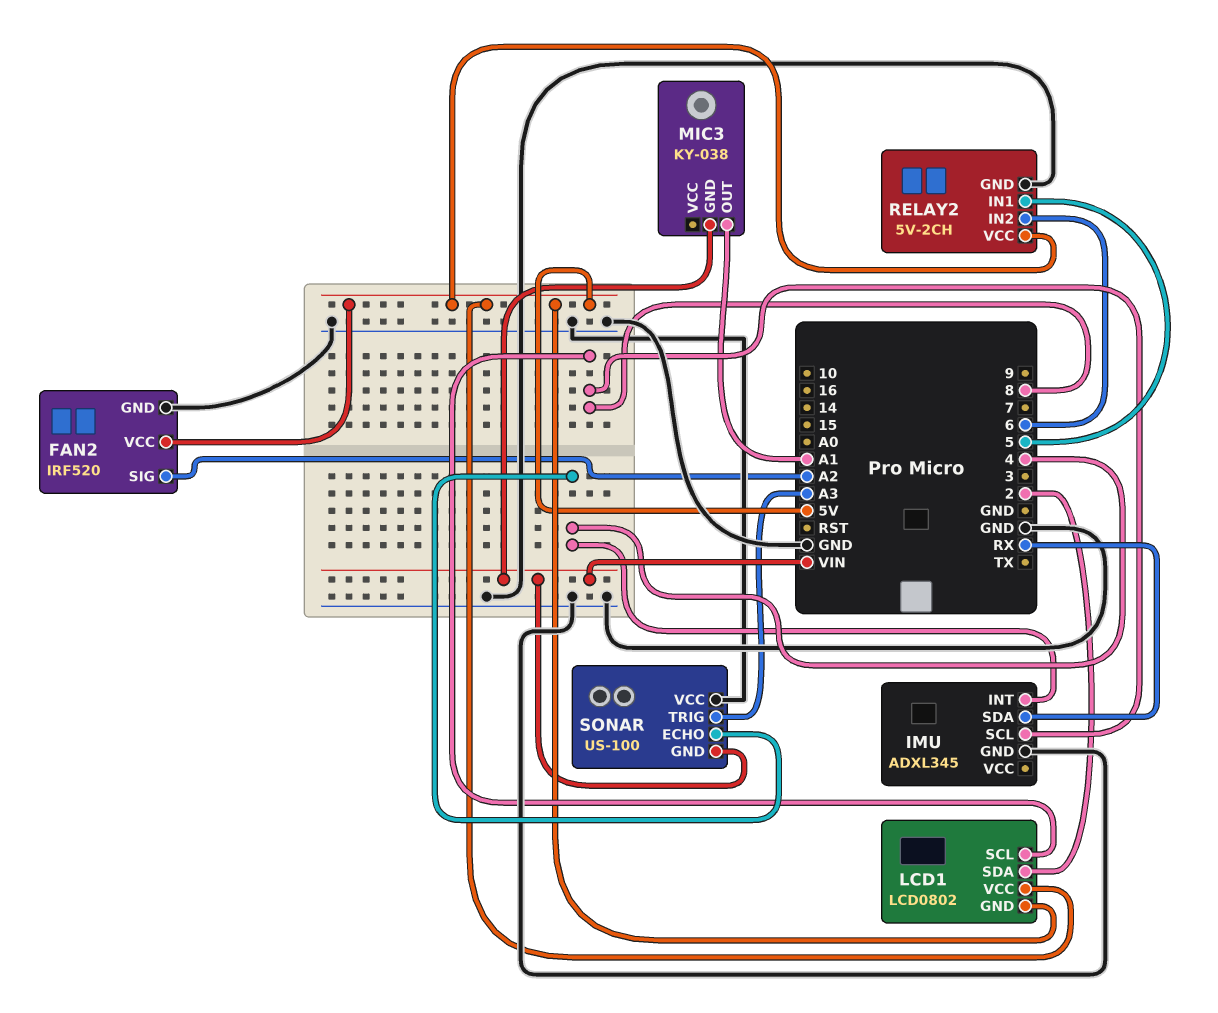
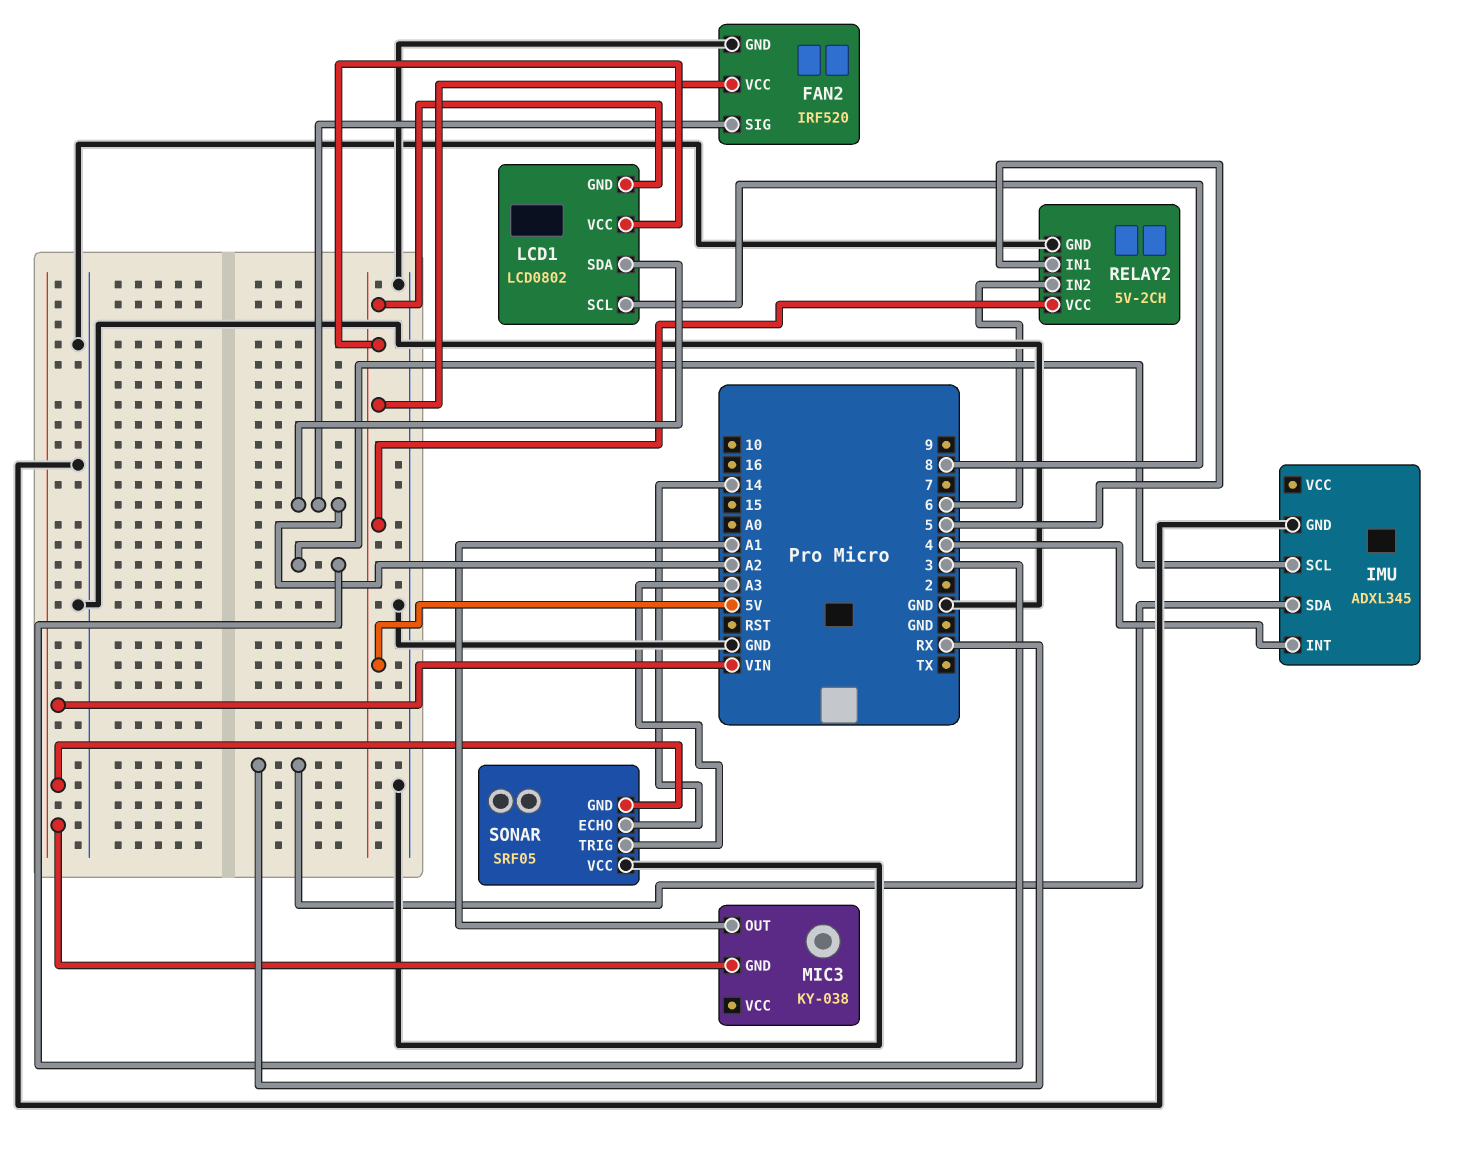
IMU pin SCL: 8 -> 3
LCD1 pin SDA: 2 -> A2
SONAR: US-100 -> SRF05
SONAR pin ECHO: 4 -> 14

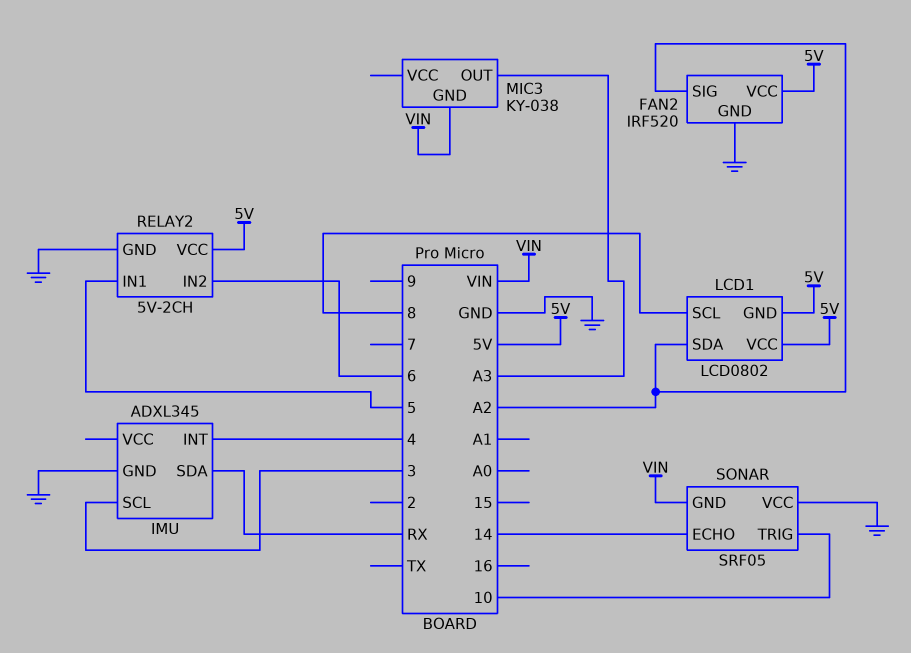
MIC3 pin OUT: A1 -> A3
SONAR pin TRIG: A3 -> 10

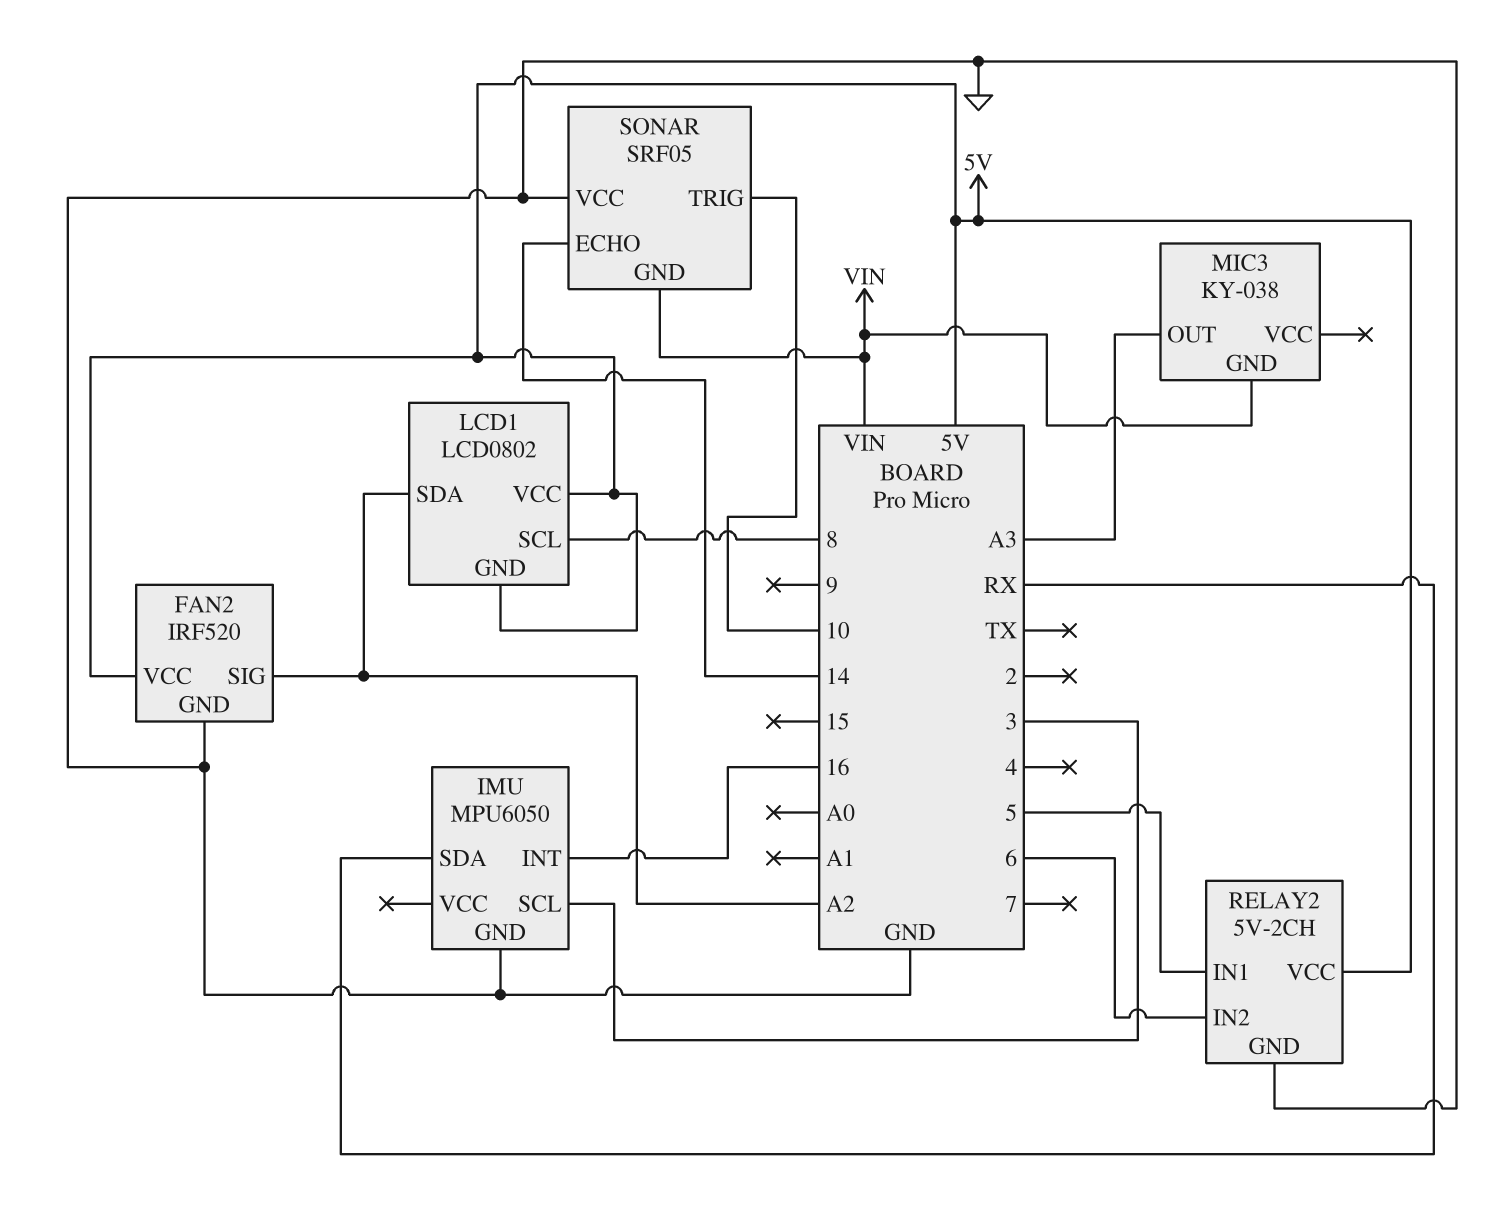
IMU: ADXL345 -> MPU6050
IMU pin INT: 4 -> 16

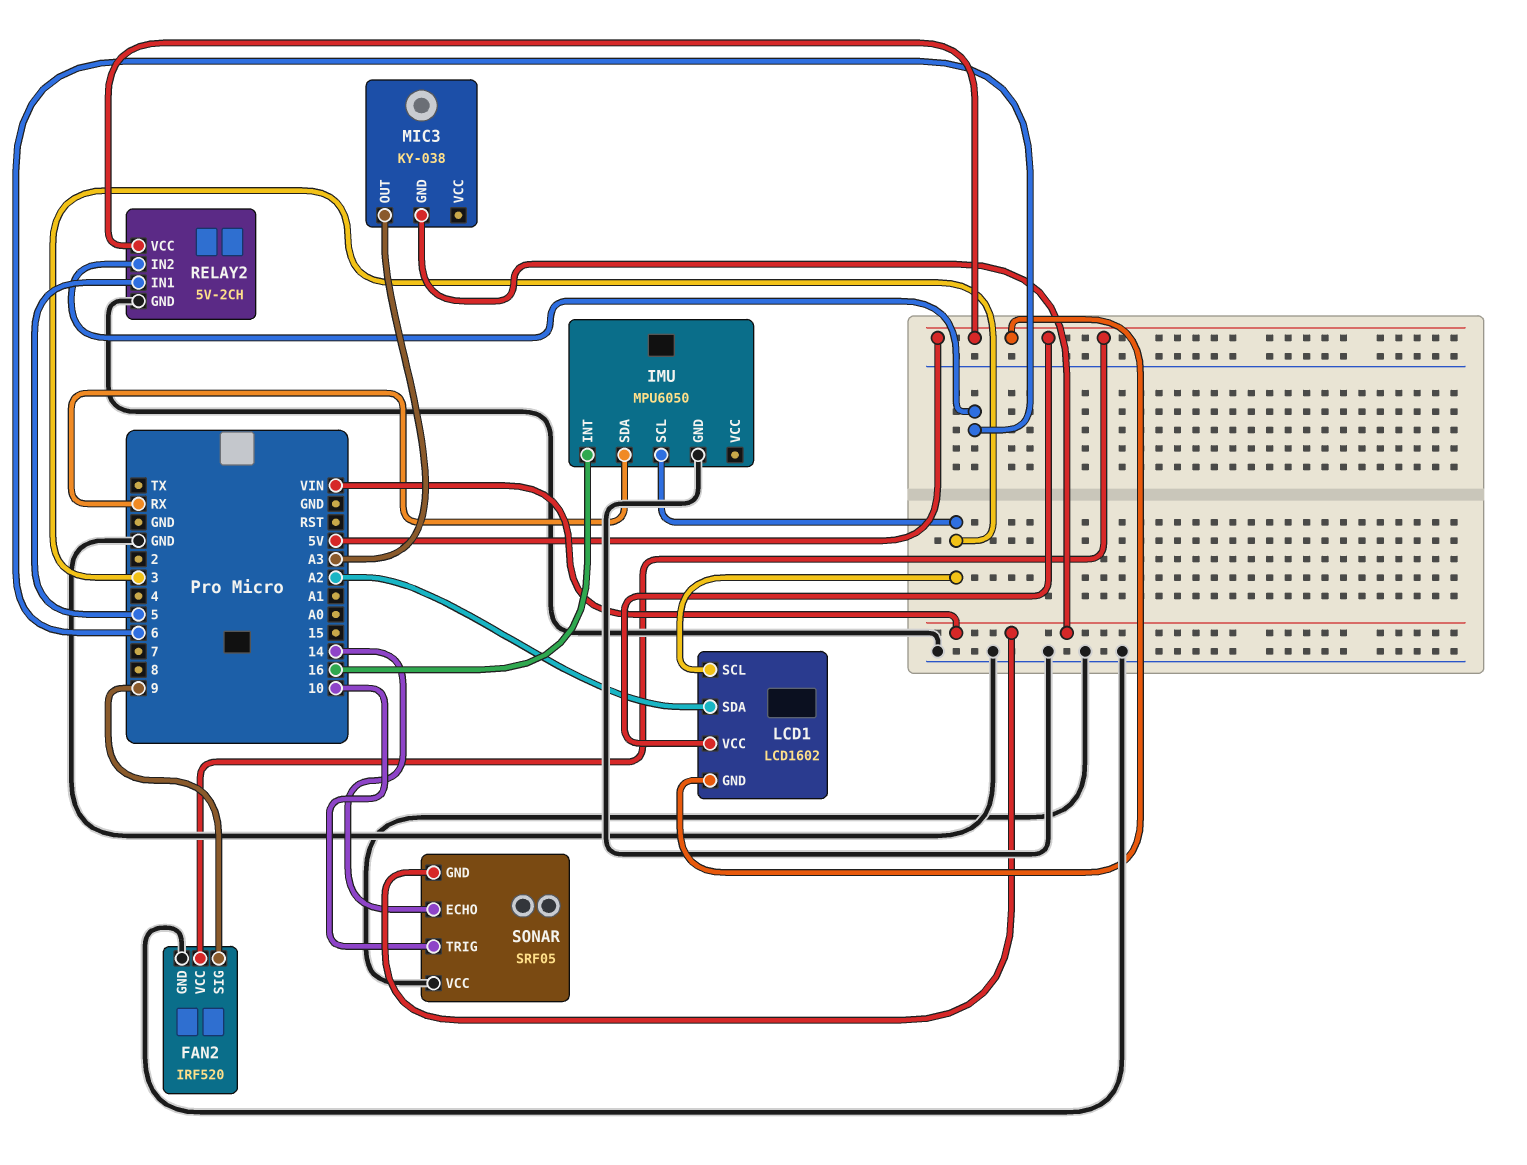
FAN2 pin SIG: A2 -> 9
LCD1: LCD0802 -> LCD1602
LCD1 pin SCL: 8 -> 3

